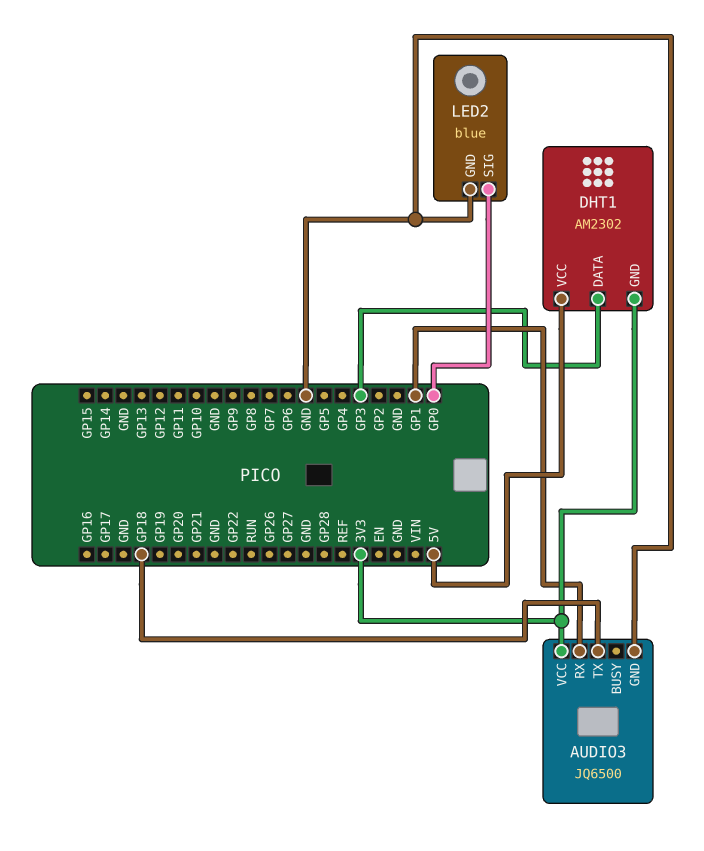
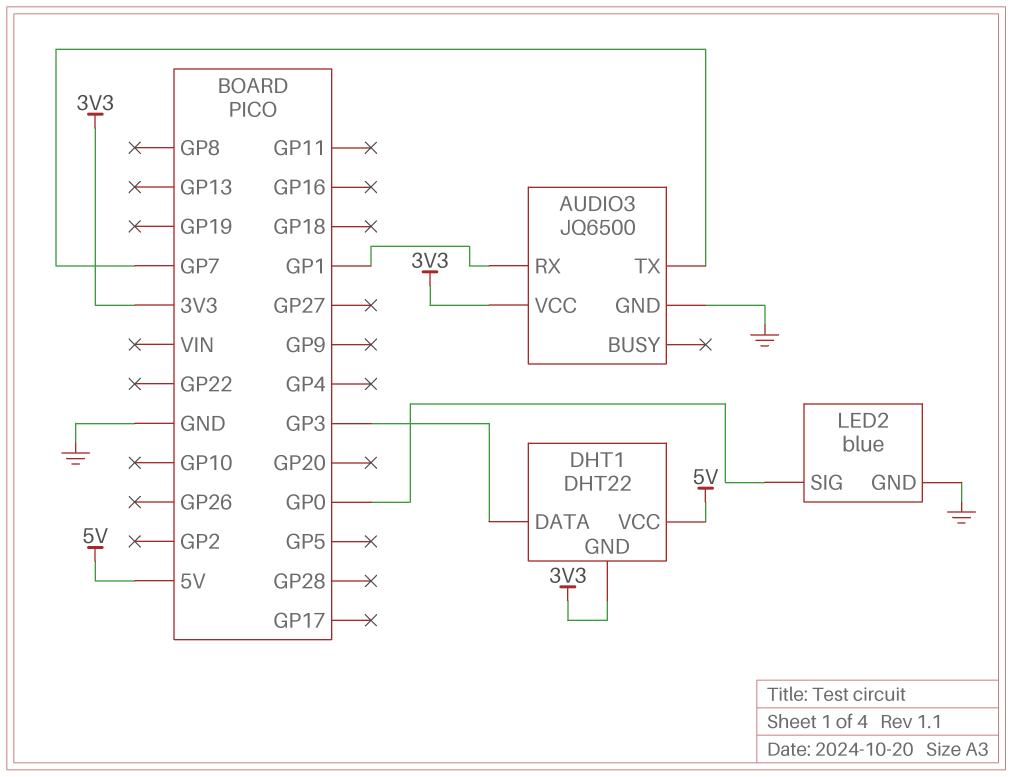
AUDIO3 pin TX: GP18 -> GP7
DHT1: AM2302 -> DHT22

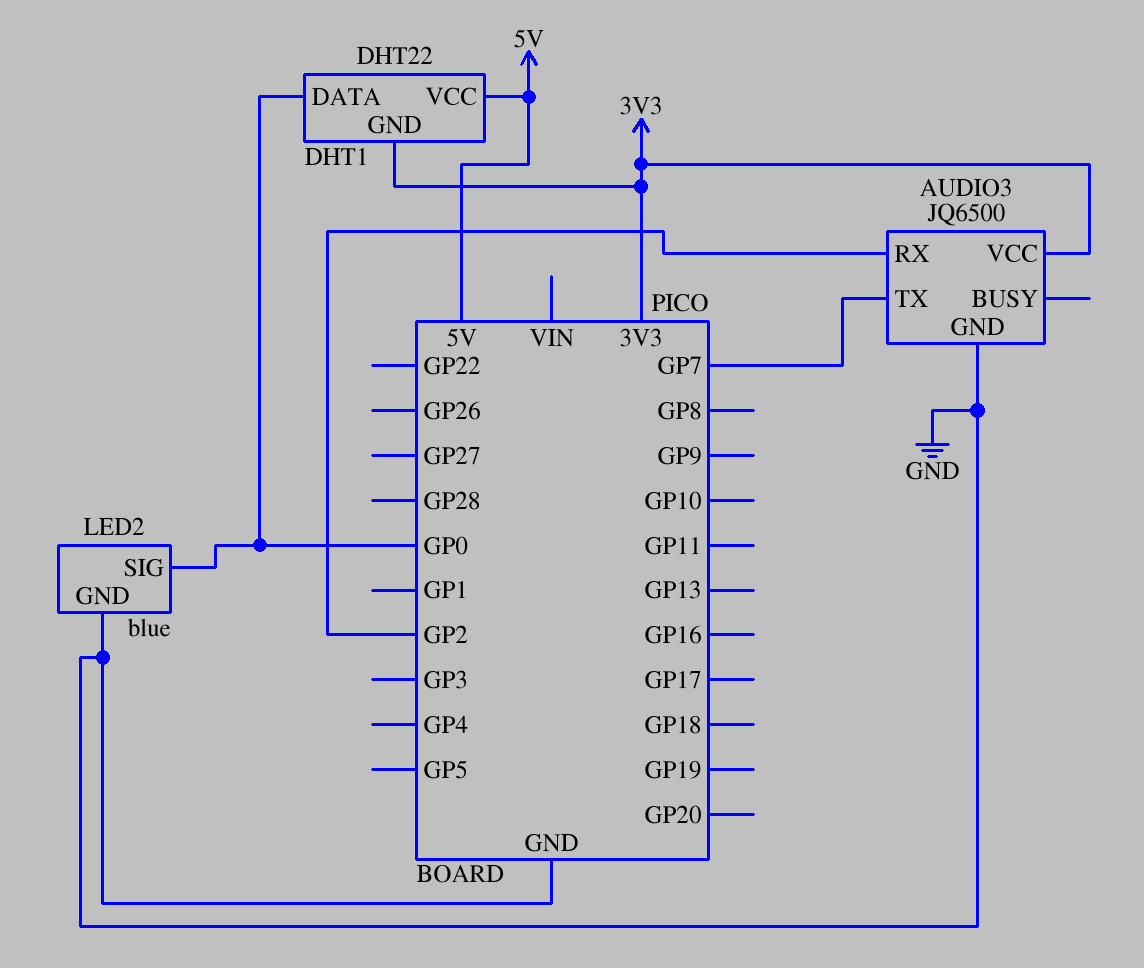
AUDIO3 pin RX: GP1 -> GP2
DHT1 pin DATA: GP3 -> GP0

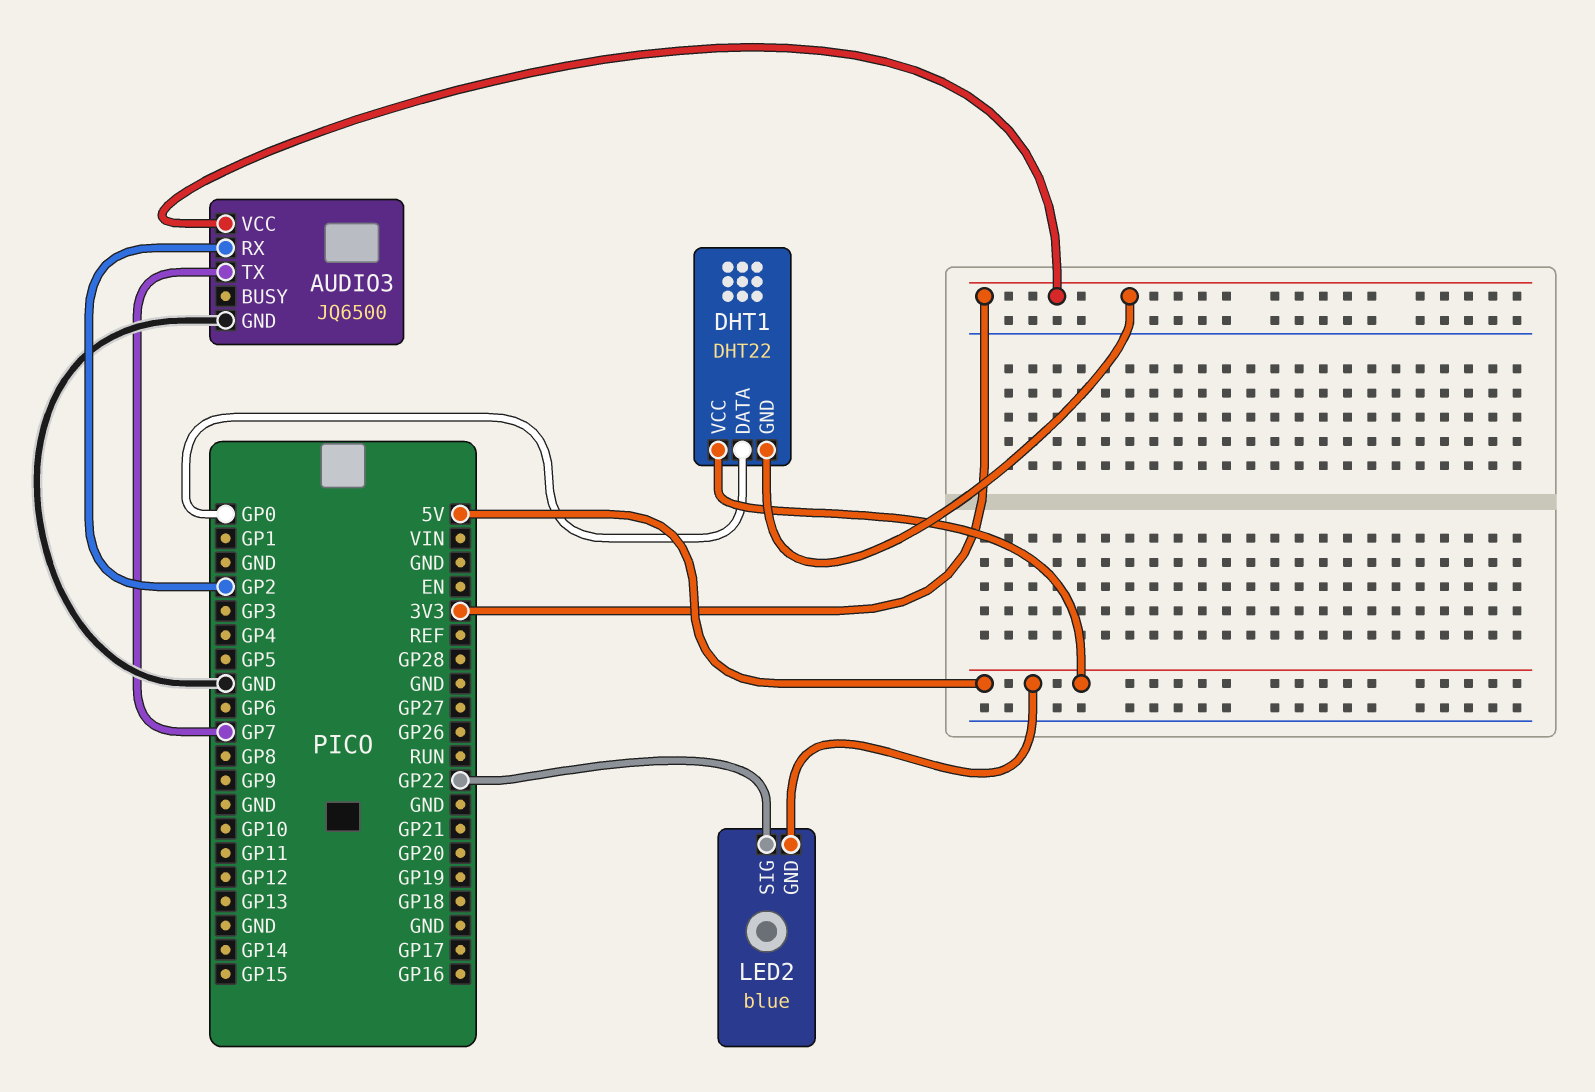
LED2 pin GND: GND -> 5V
LED2 pin SIG: GP0 -> GP22

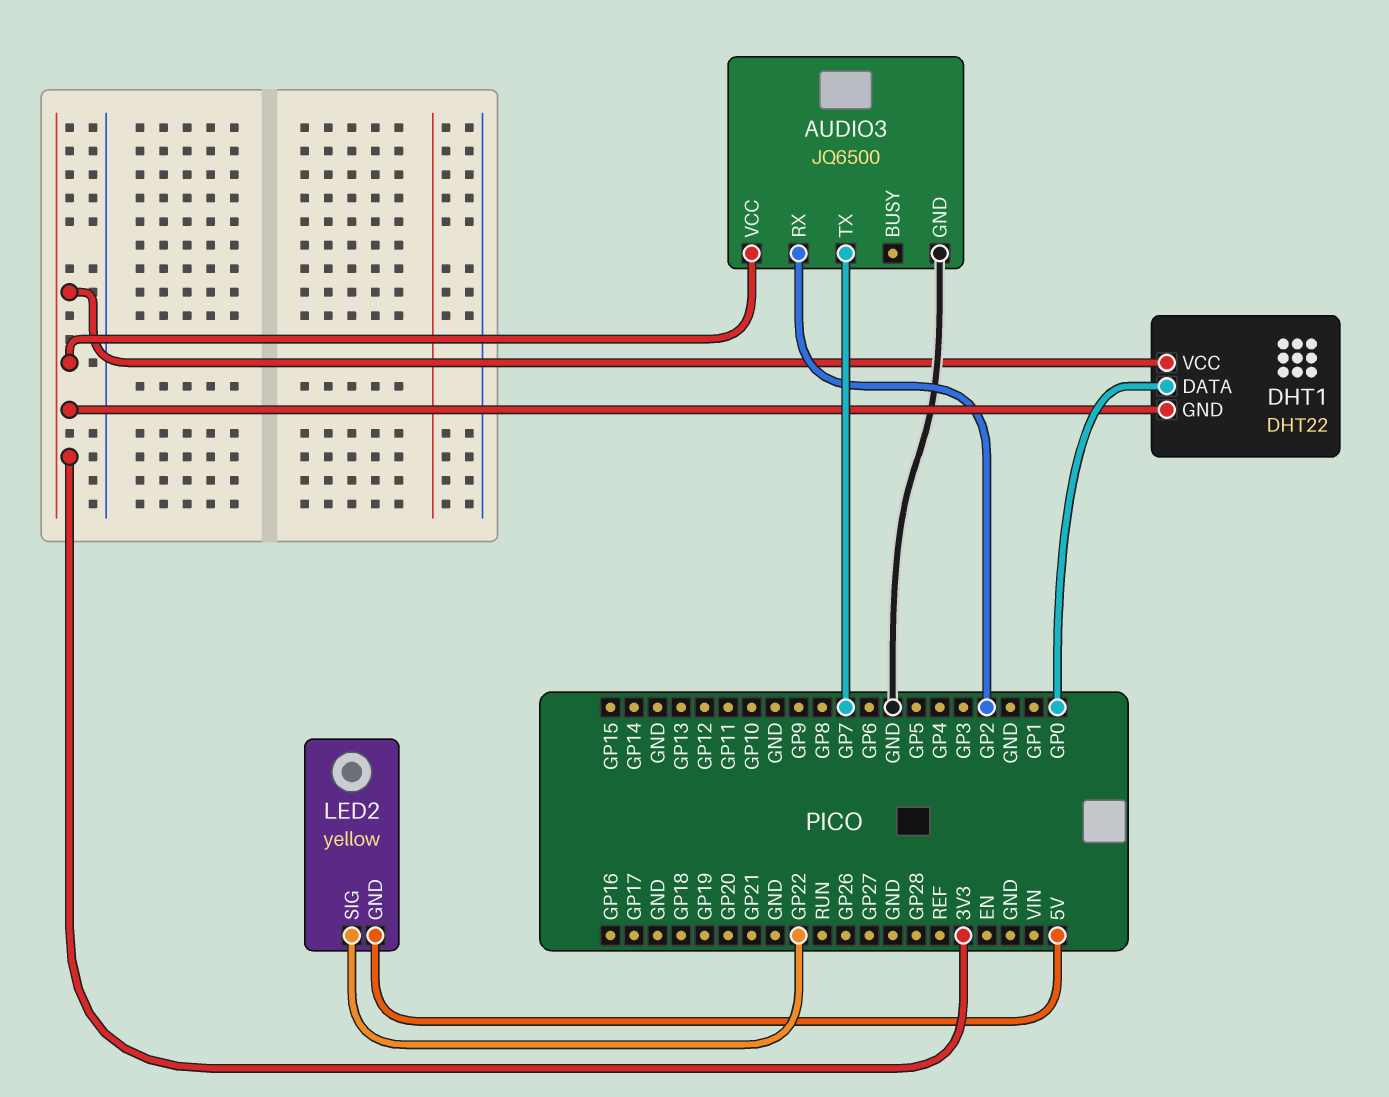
DHT1 pin VCC: 5V -> 3V3
LED2: blue -> yellow

